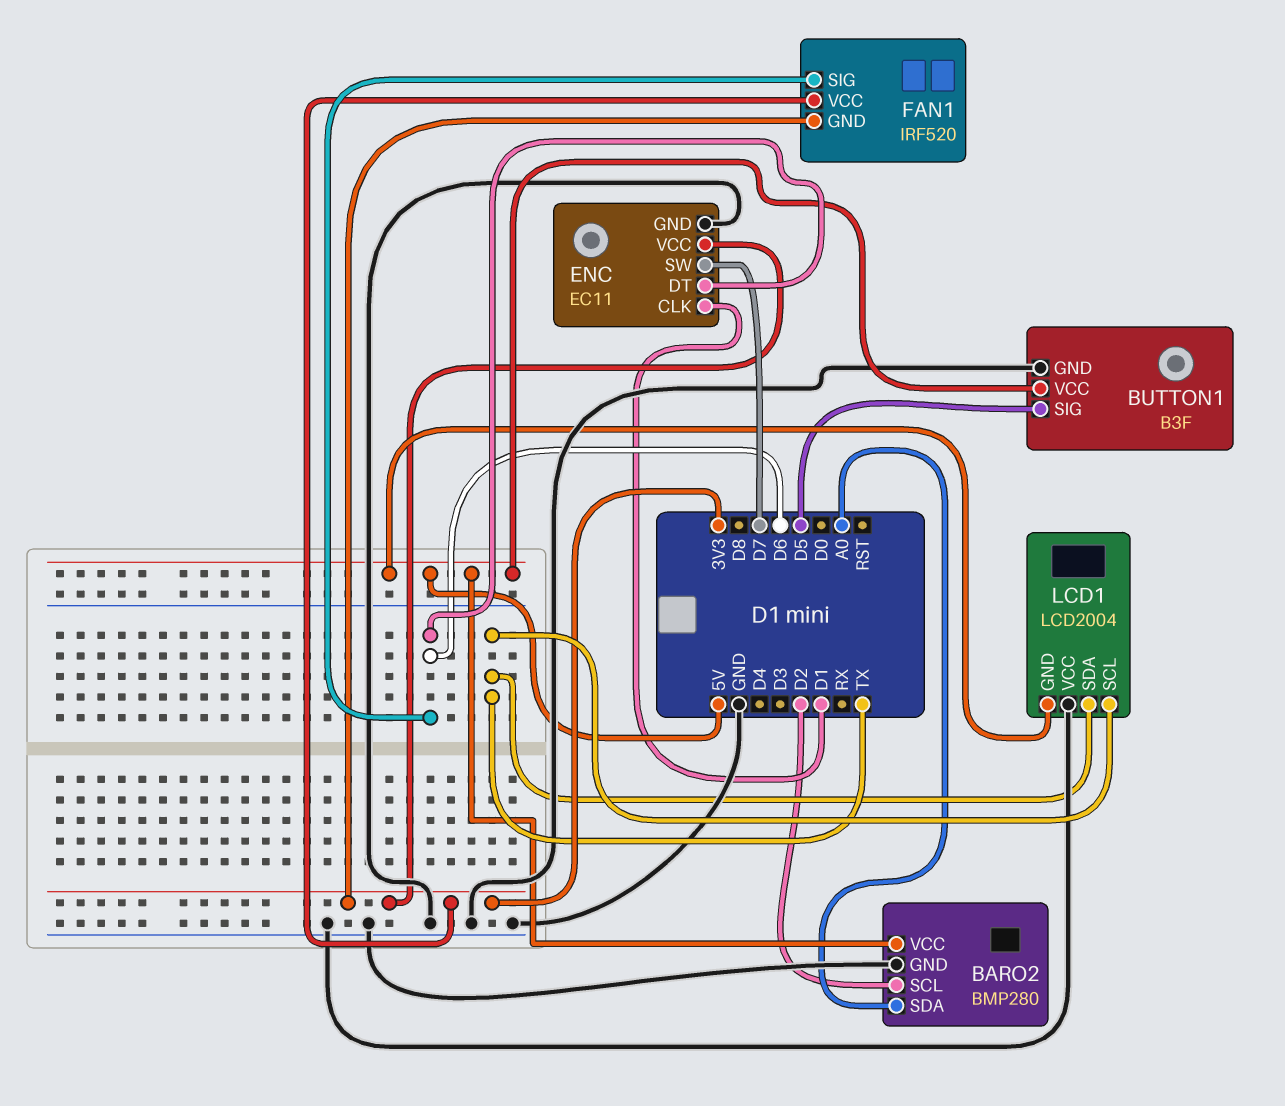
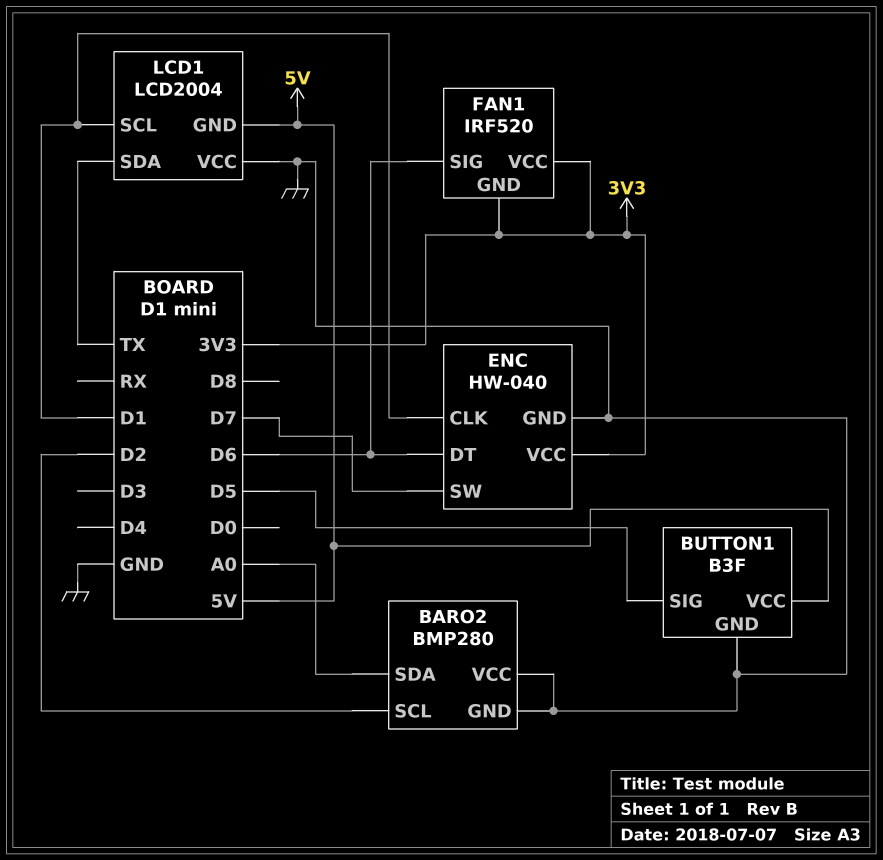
BARO2 pin VCC: 5V -> GND
ENC: EC11 -> HW-040
LCD1 pin SCL: TX -> D1

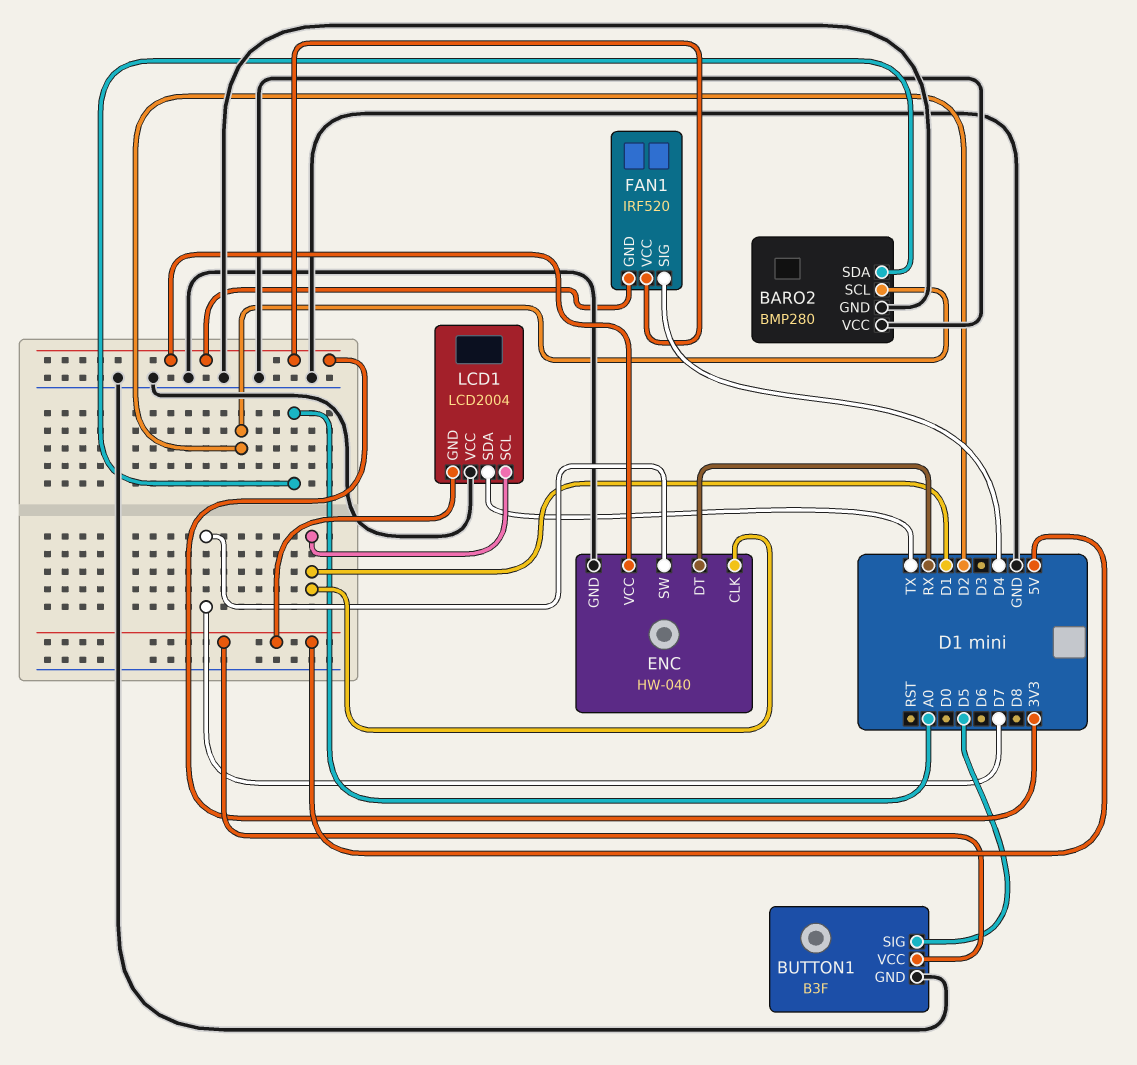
ENC pin DT: D6 -> RX
FAN1 pin SIG: D6 -> D4

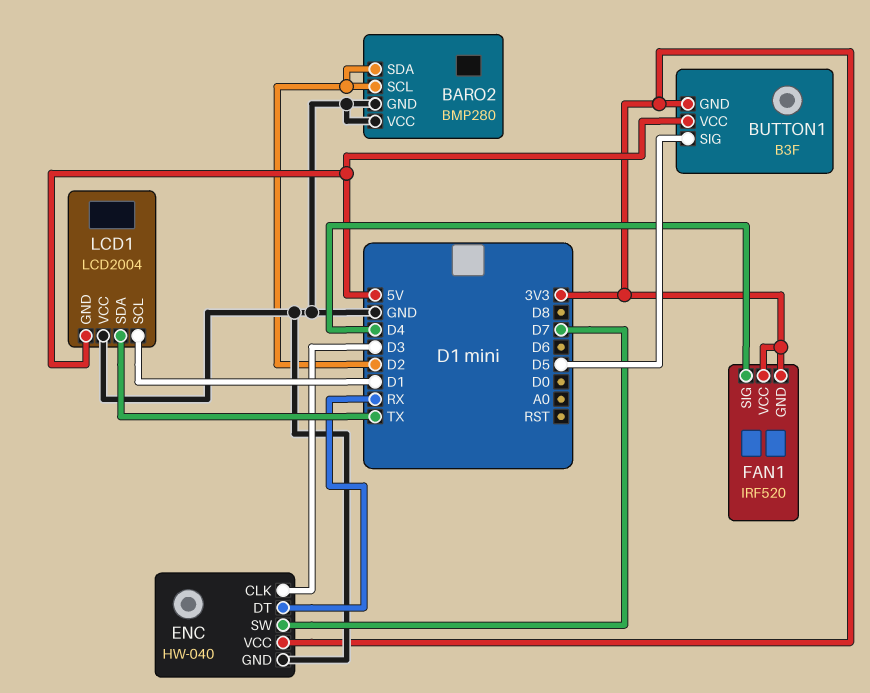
BARO2 pin SDA: A0 -> D2
BUTTON1 pin GND: GND -> 3V3
ENC pin CLK: D1 -> D3

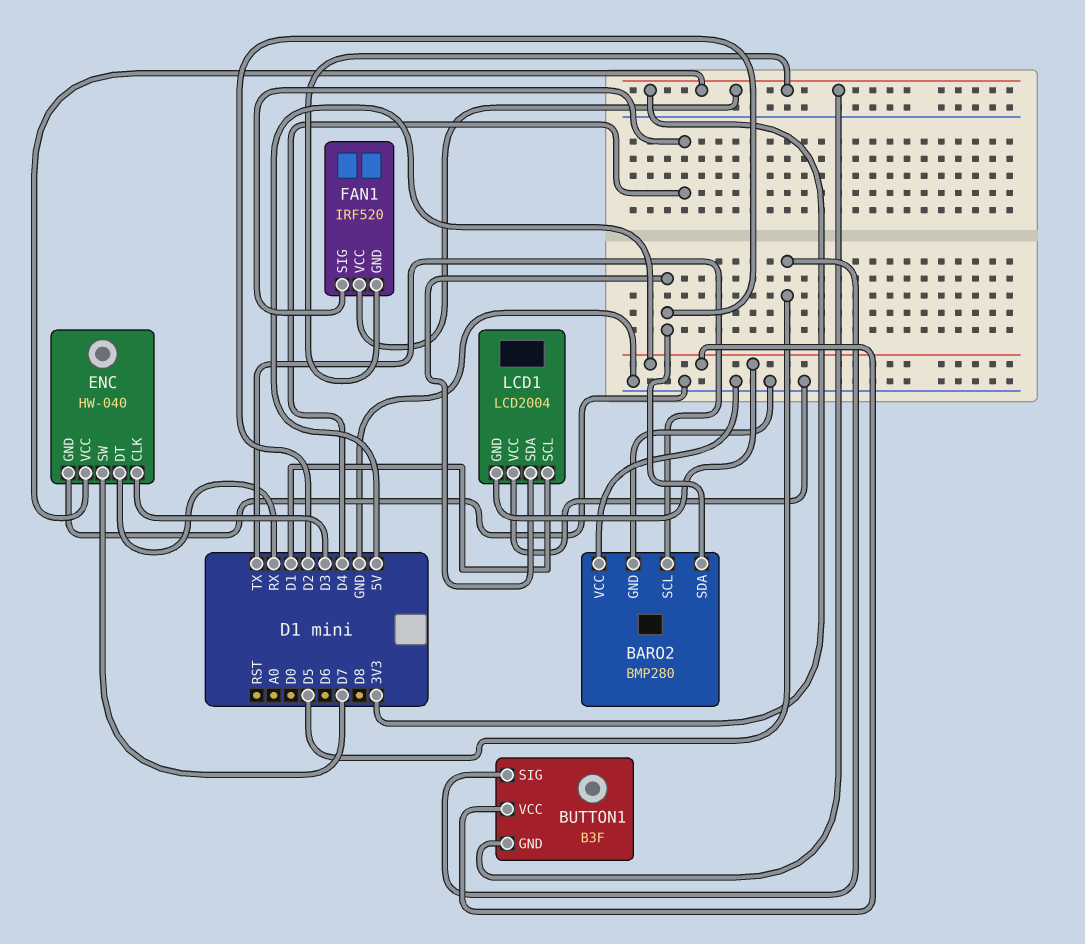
BARO2 pin SCL: D2 -> TX
LCD1 pin SDA: TX -> D2

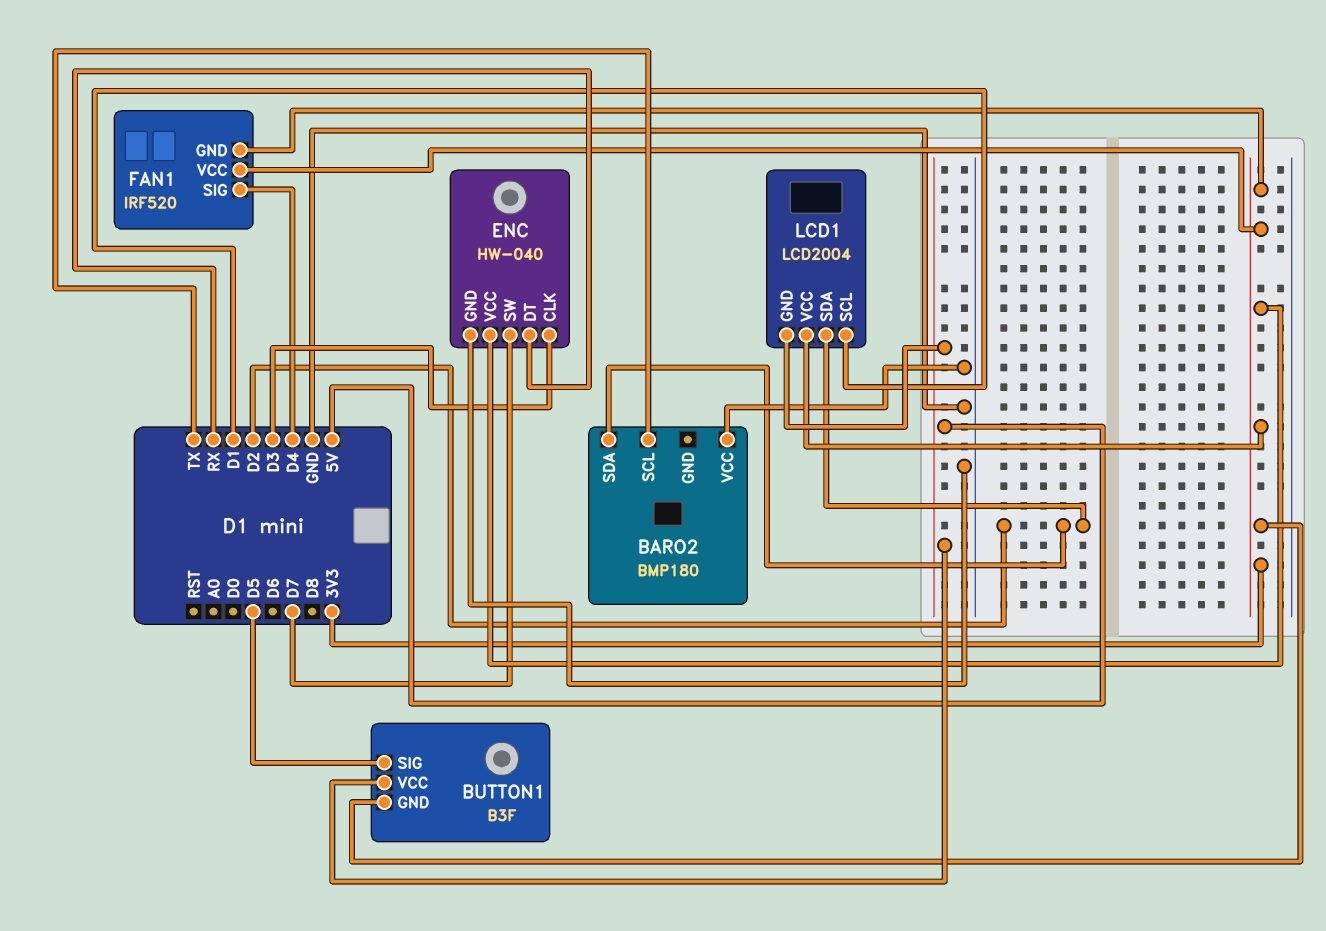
BARO2: BMP280 -> BMP180
BARO2 pin GND: GND -> none
LCD1 pin VCC: GND -> 3V3

